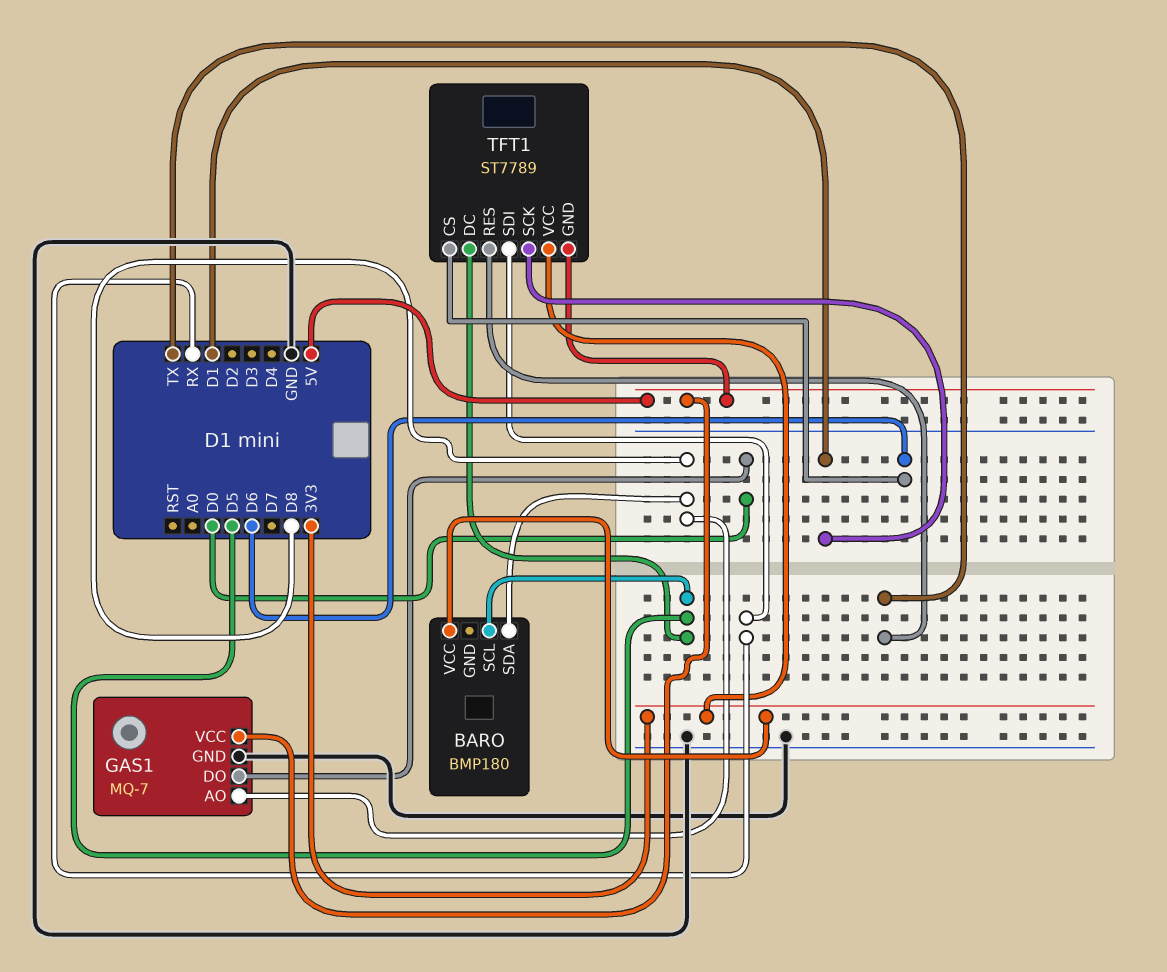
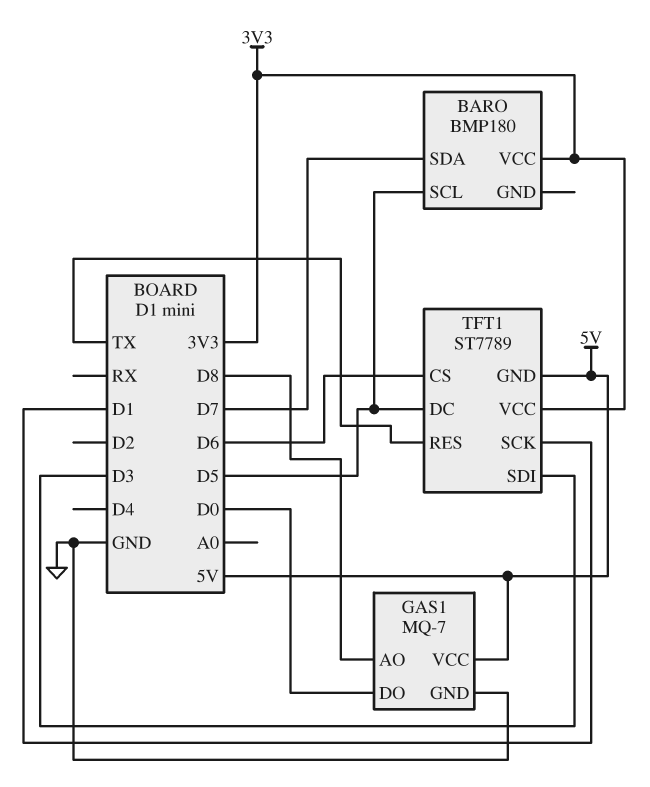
BARO pin SDA: D8 -> D7
TFT1 pin SDI: RX -> D3

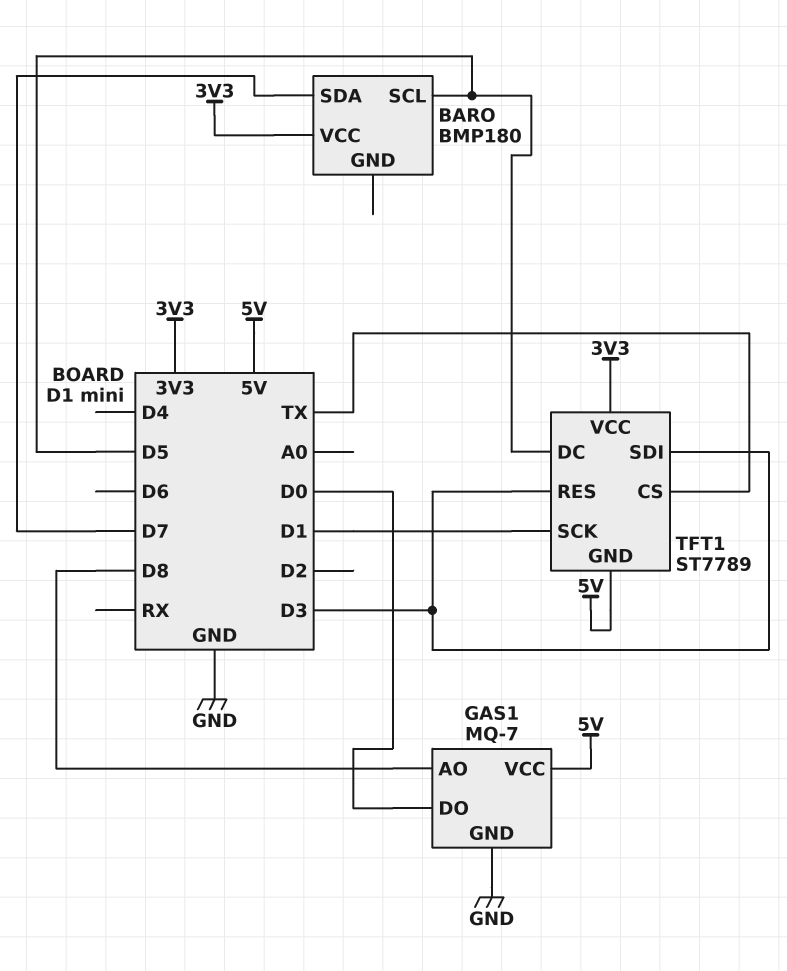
TFT1 pin CS: D6 -> TX
TFT1 pin RES: TX -> D3

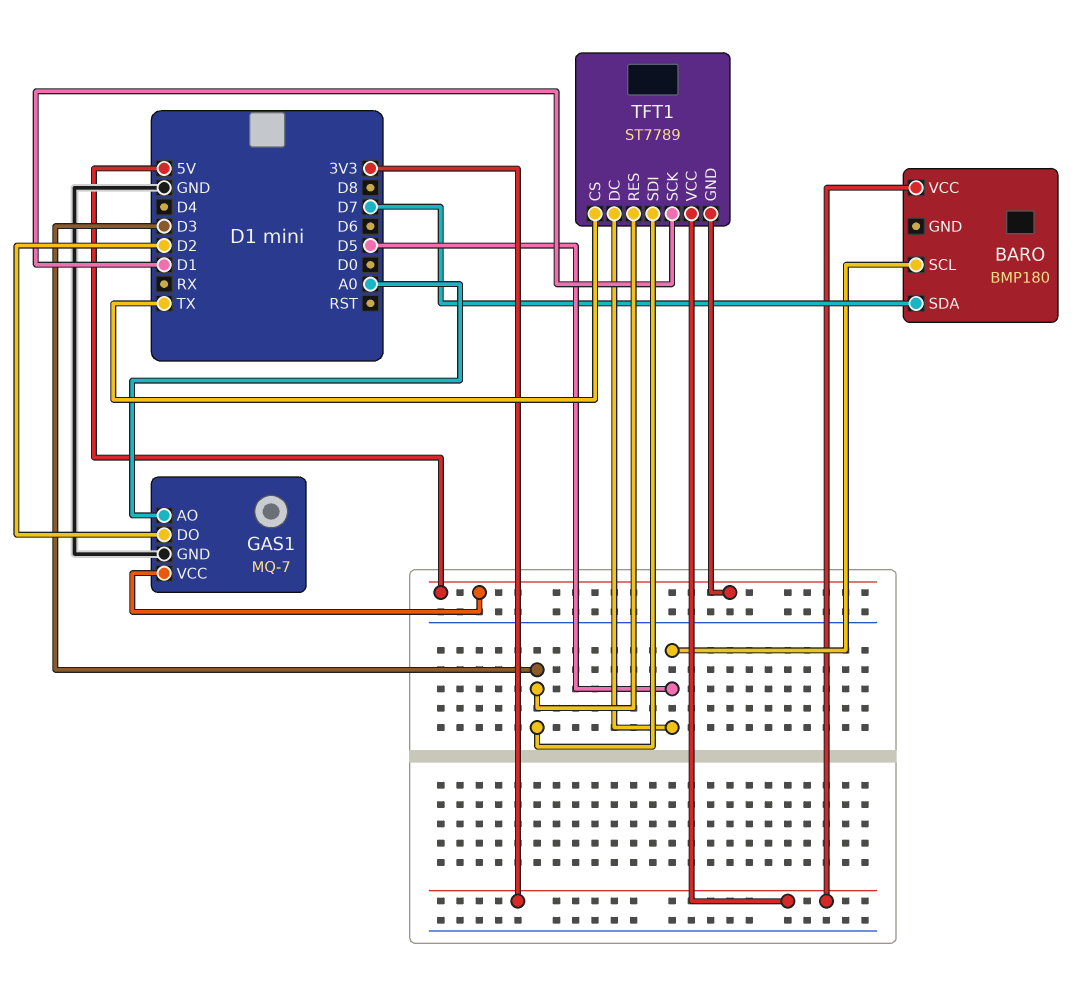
GAS1 pin AO: D8 -> A0
GAS1 pin DO: D0 -> D2

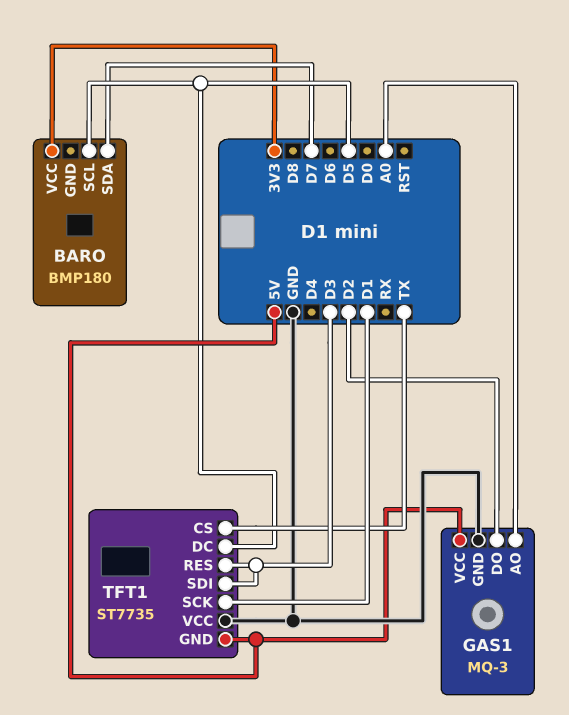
GAS1: MQ-7 -> MQ-3
TFT1: ST7789 -> ST7735
TFT1 pin VCC: 3V3 -> GND

